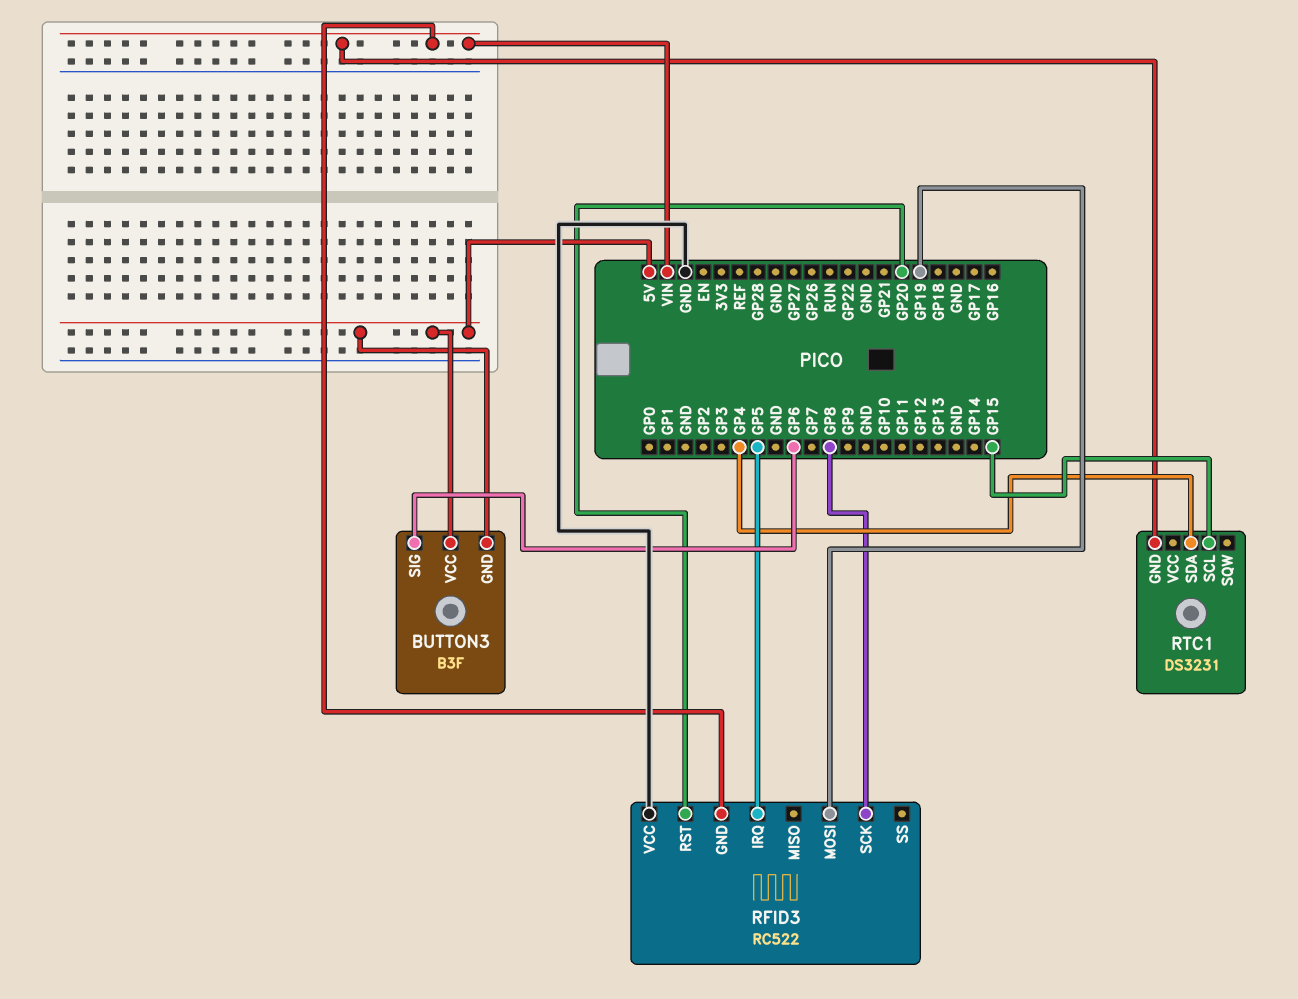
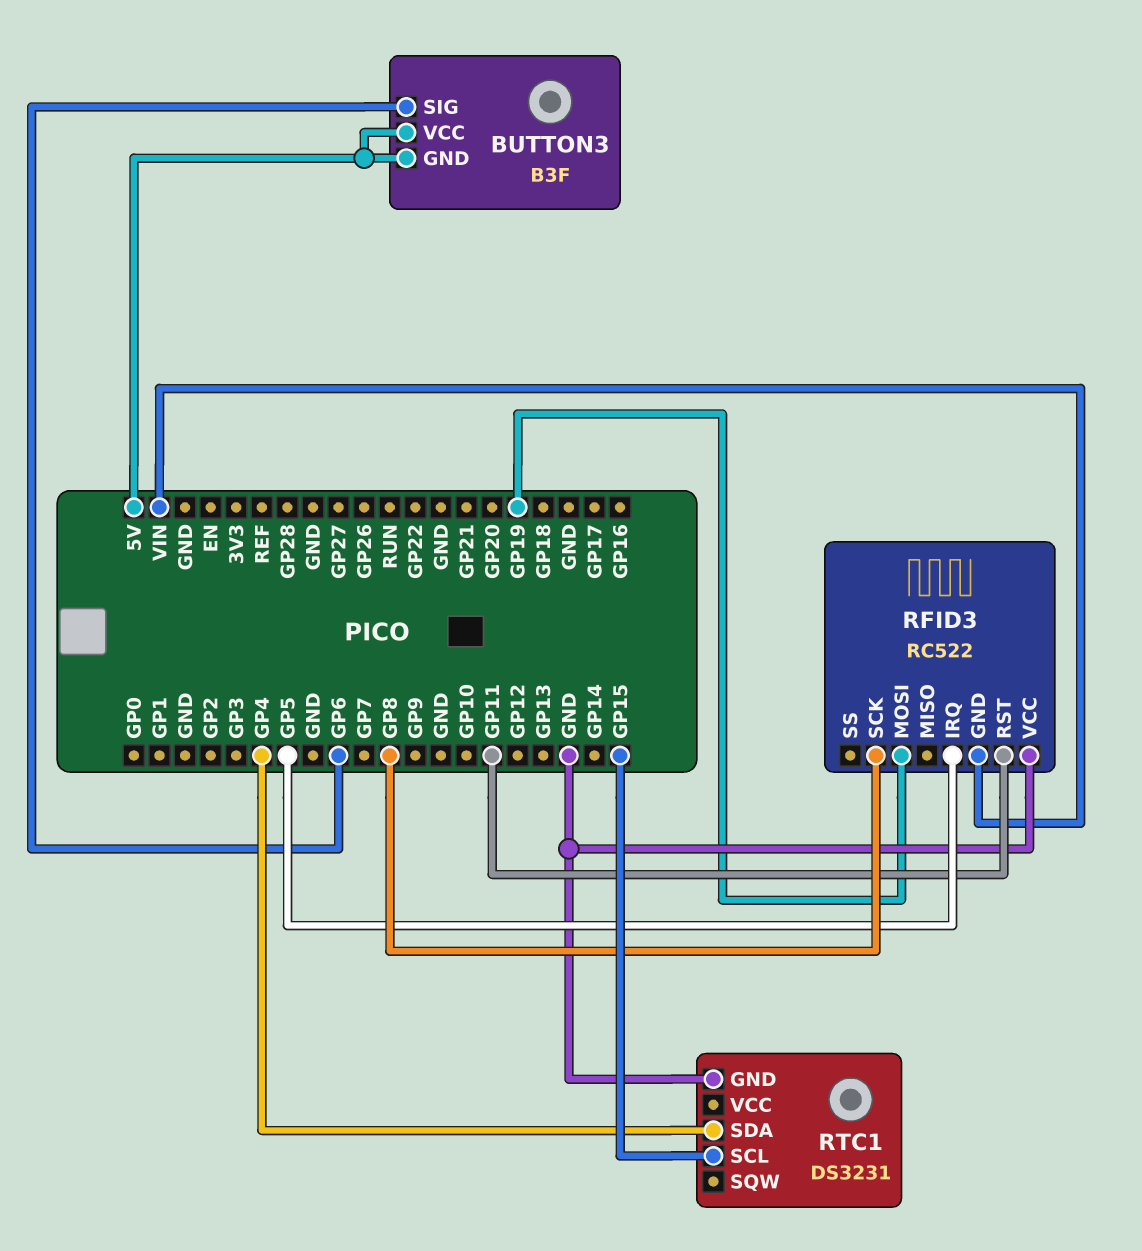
RFID3 pin RST: GP20 -> GP11
RTC1 pin GND: VIN -> GND

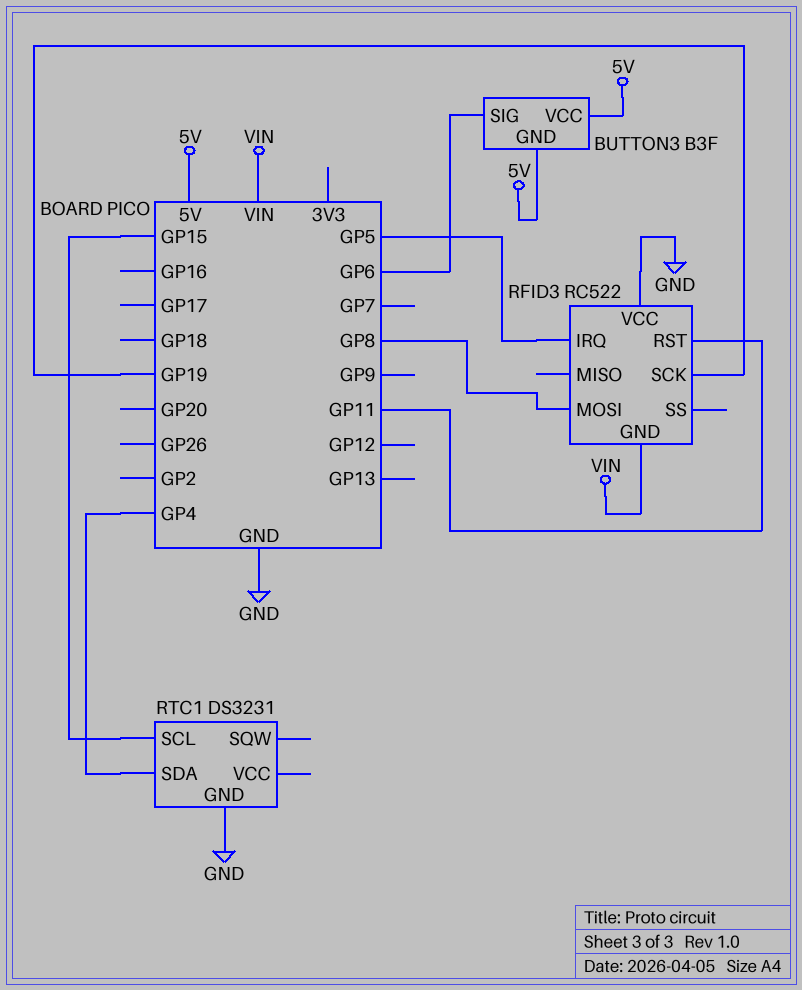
RFID3 pin MOSI: GP19 -> GP8
RFID3 pin SCK: GP8 -> GP19

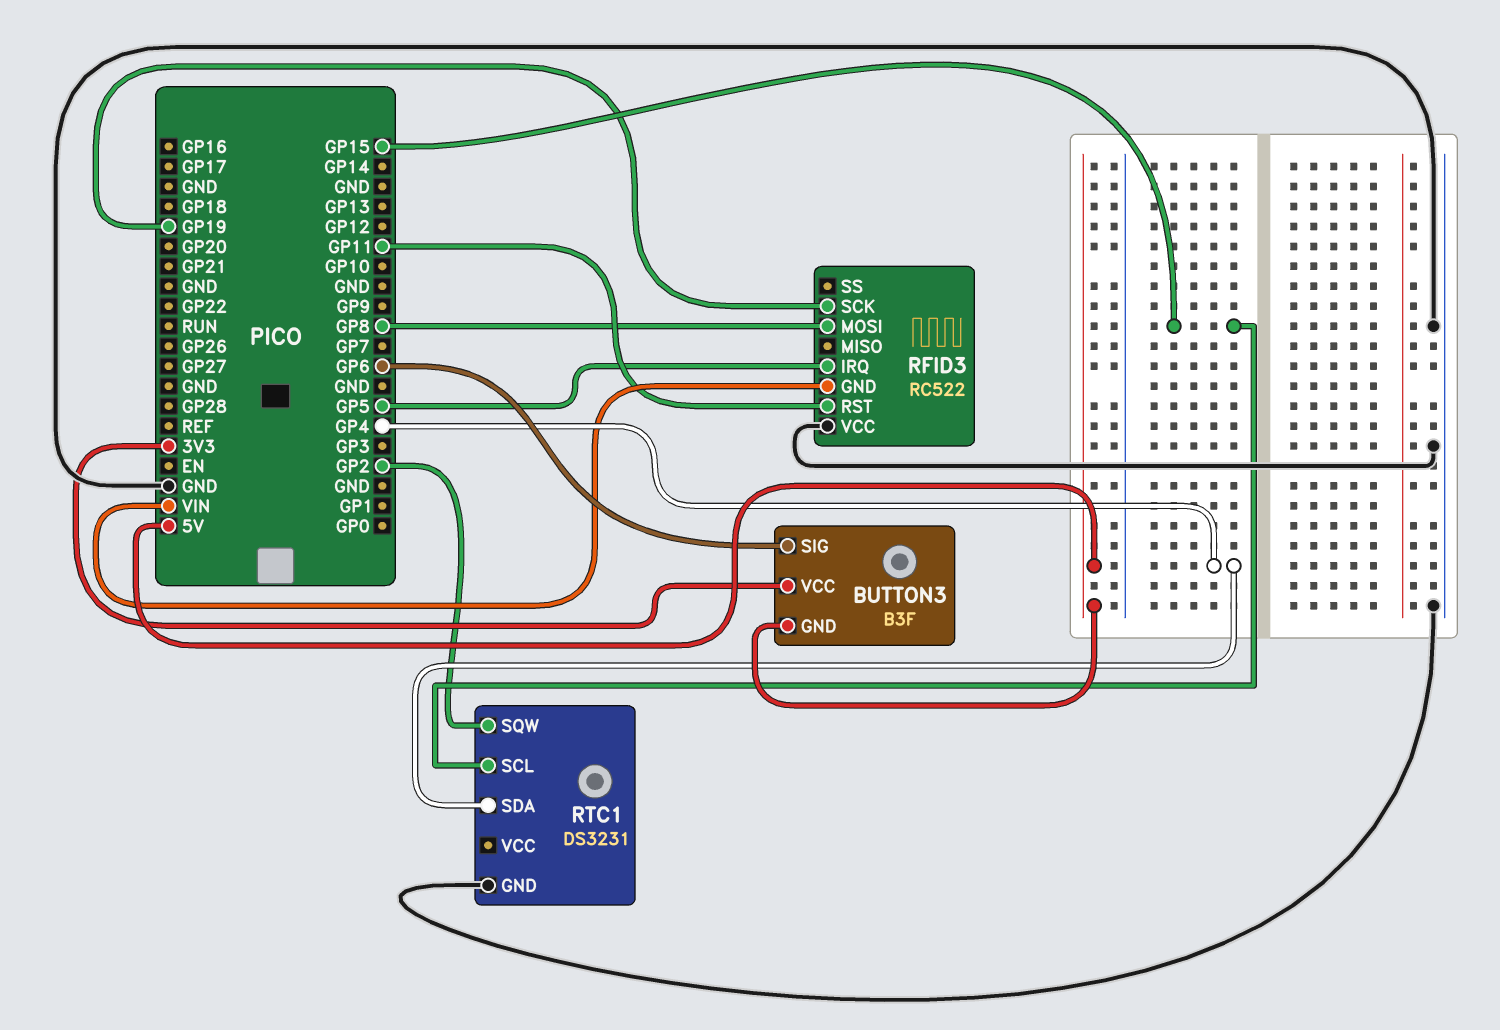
BUTTON3 pin VCC: 5V -> 3V3
RTC1 pin SQW: none -> GP2

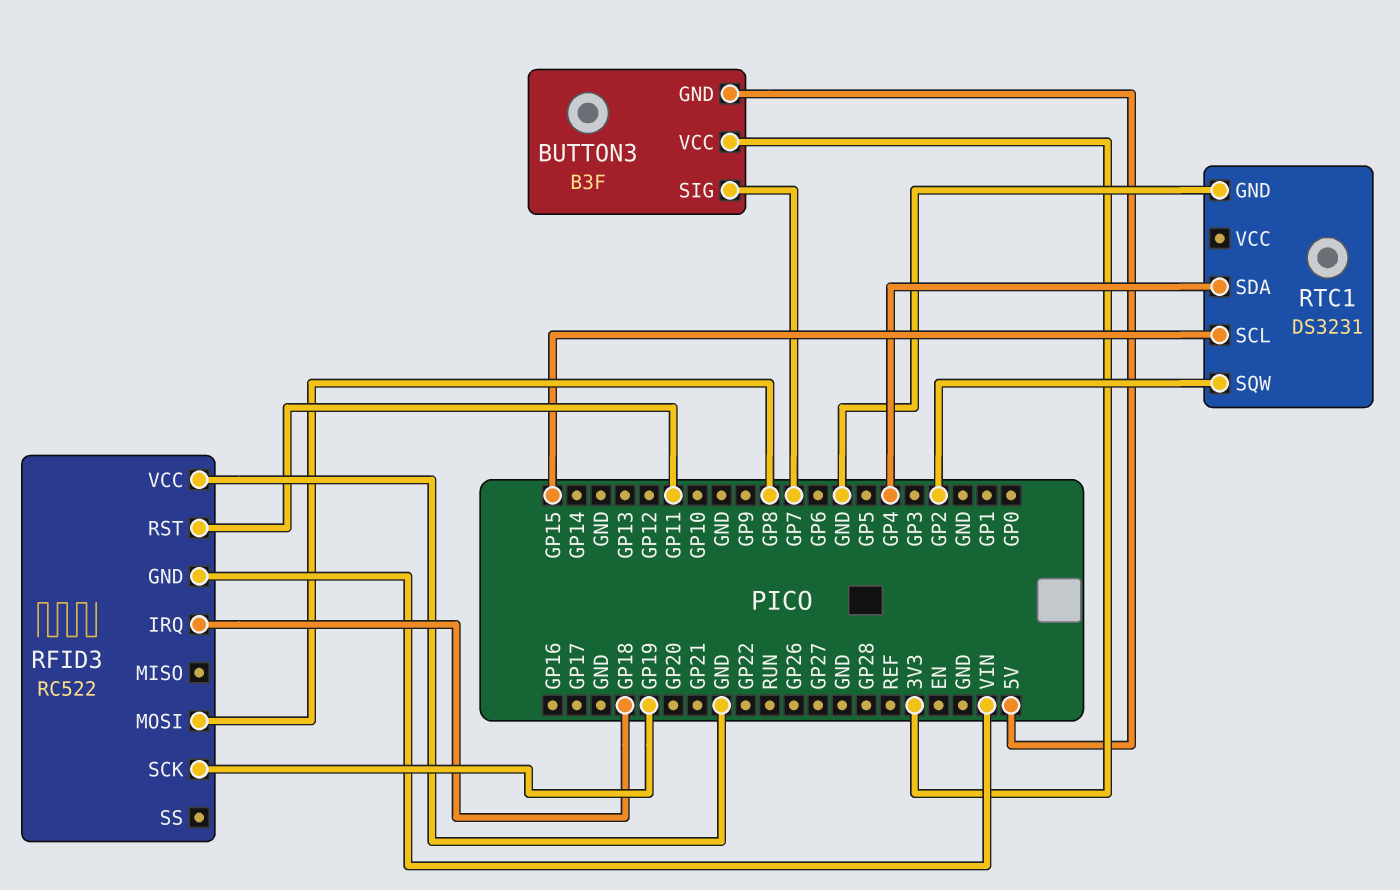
BUTTON3 pin SIG: GP6 -> GP7
RFID3 pin IRQ: GP5 -> GP18

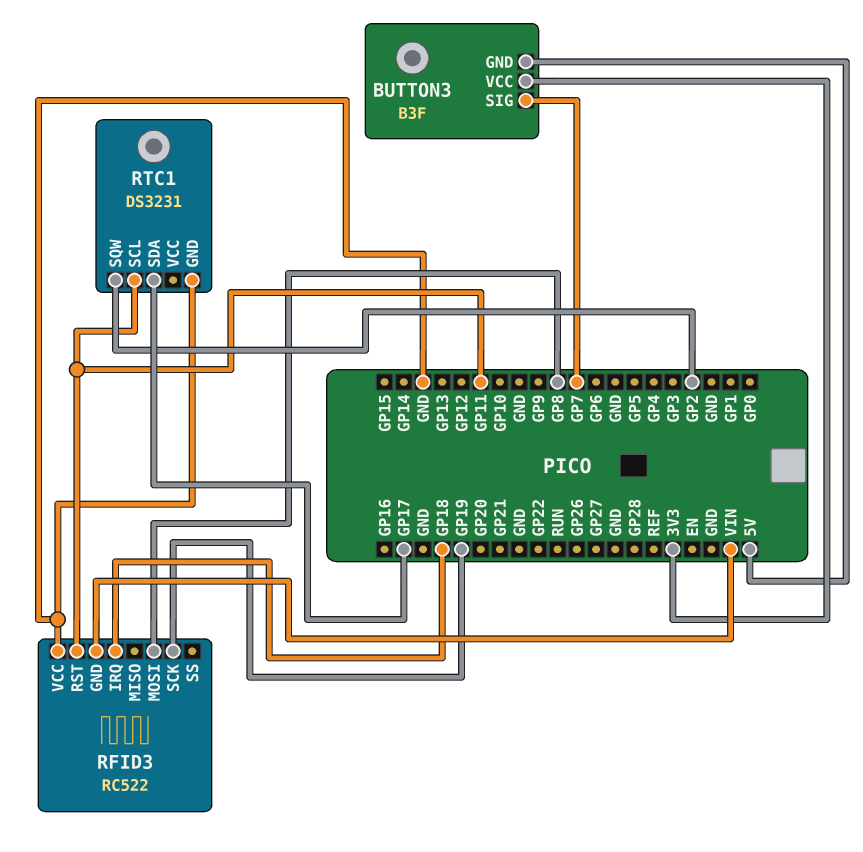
RTC1 pin SCL: GP15 -> GP11
RTC1 pin SDA: GP4 -> GP17

